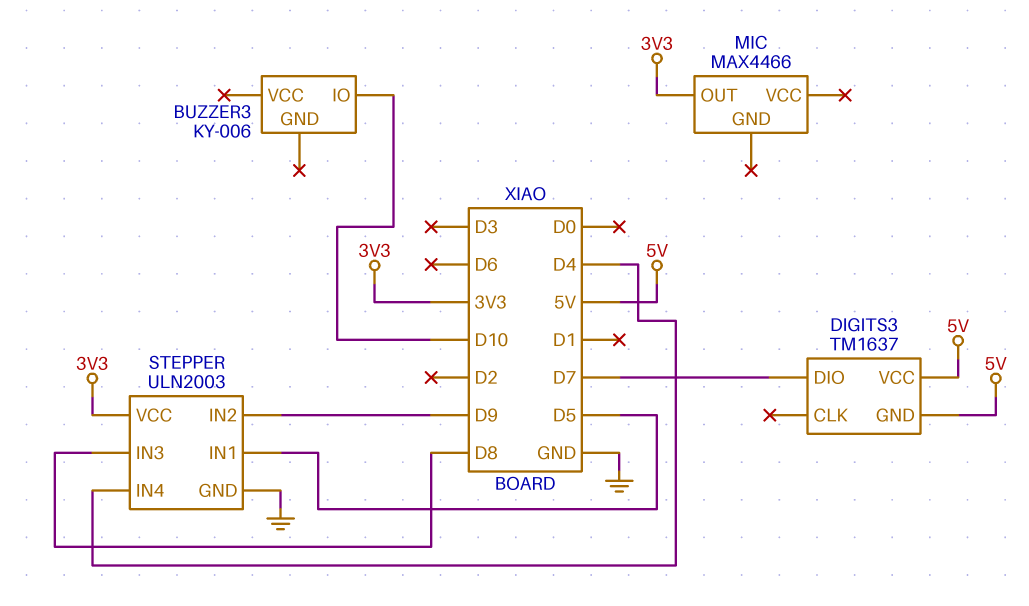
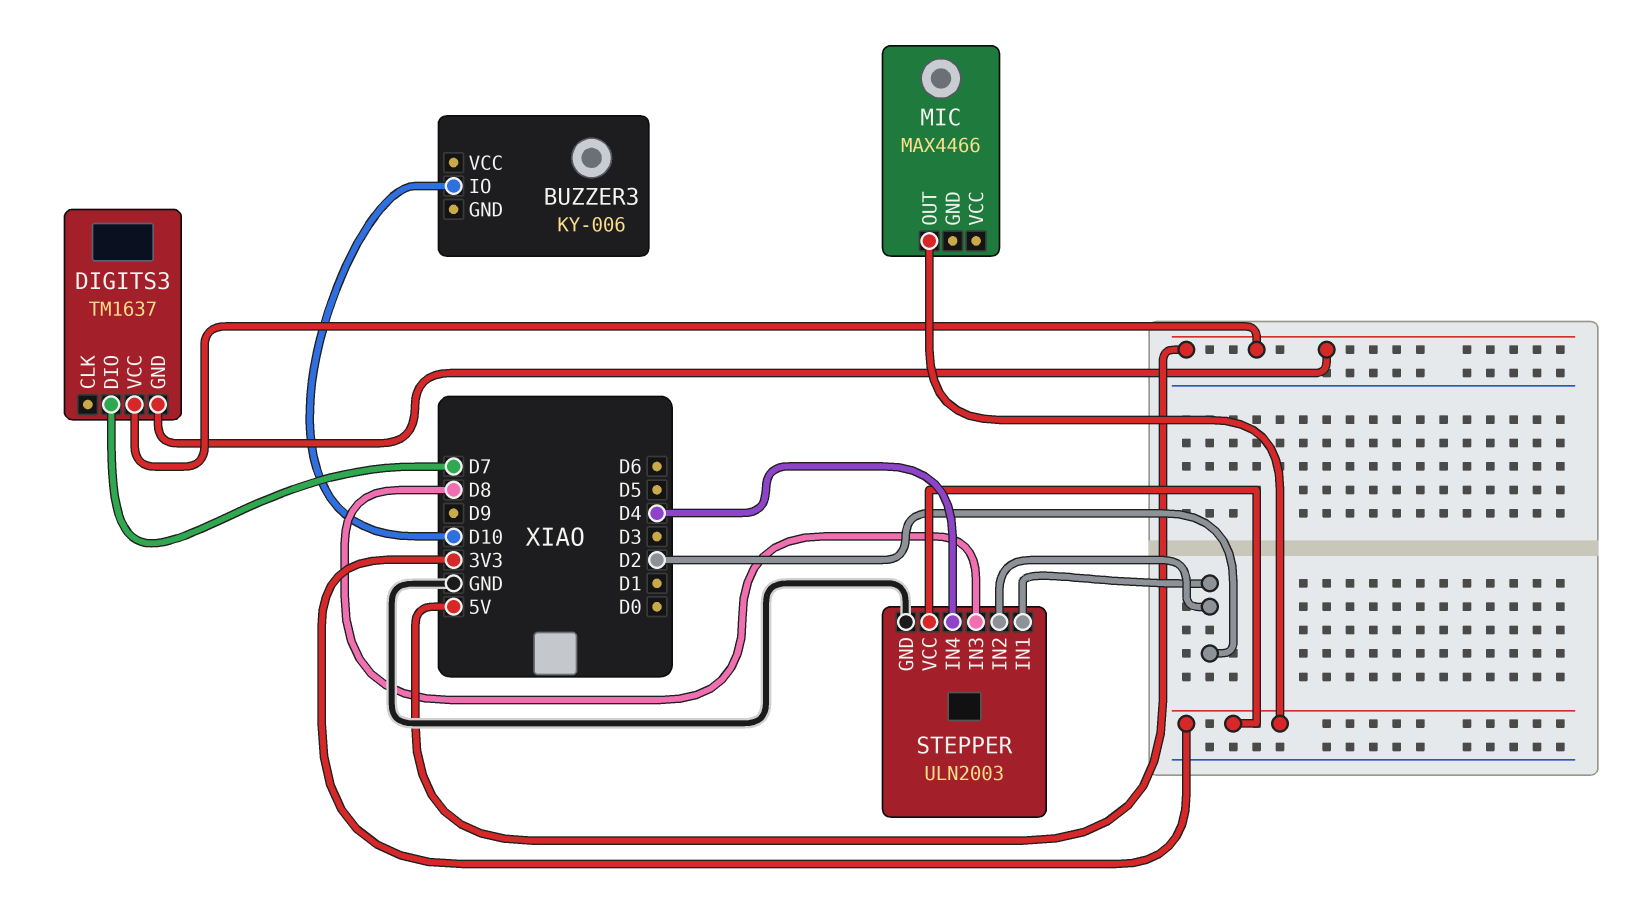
STEPPER pin IN1: D5 -> D2
STEPPER pin IN2: D9 -> D2

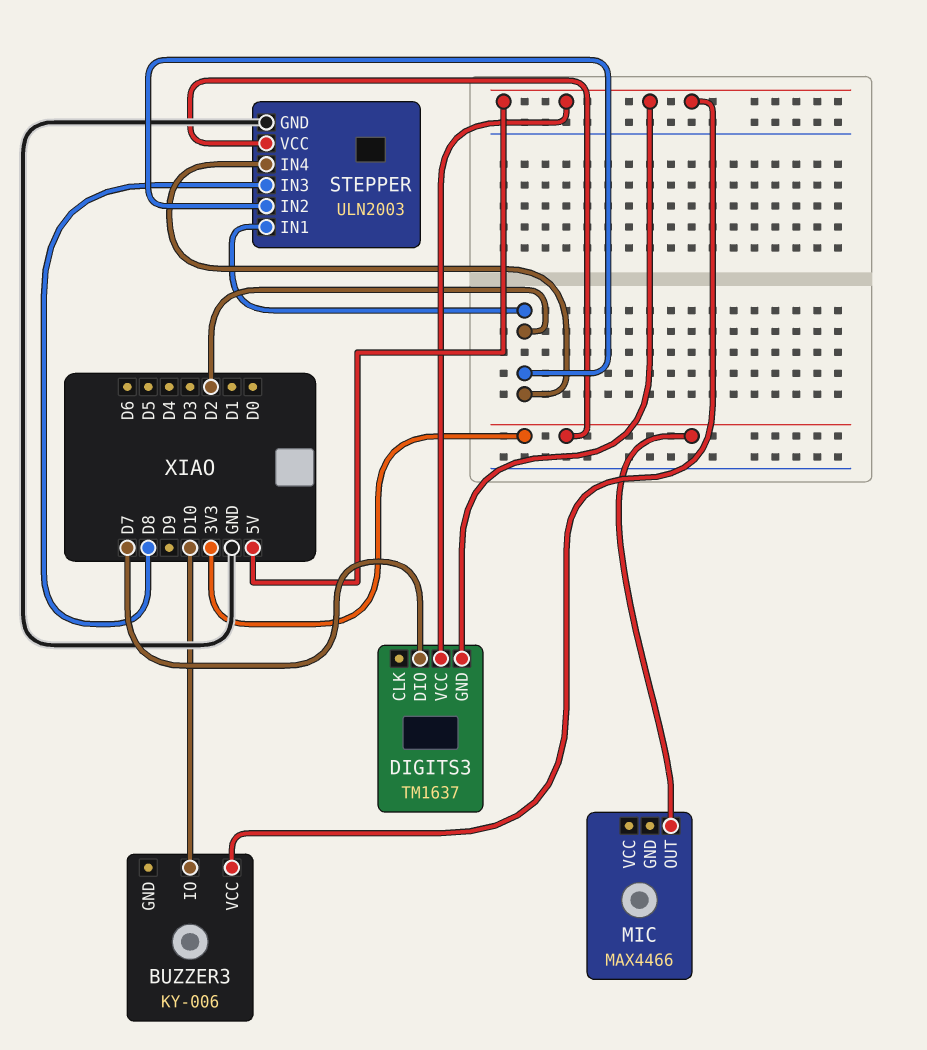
BUZZER3 pin VCC: none -> 5V
STEPPER pin IN4: D4 -> D2

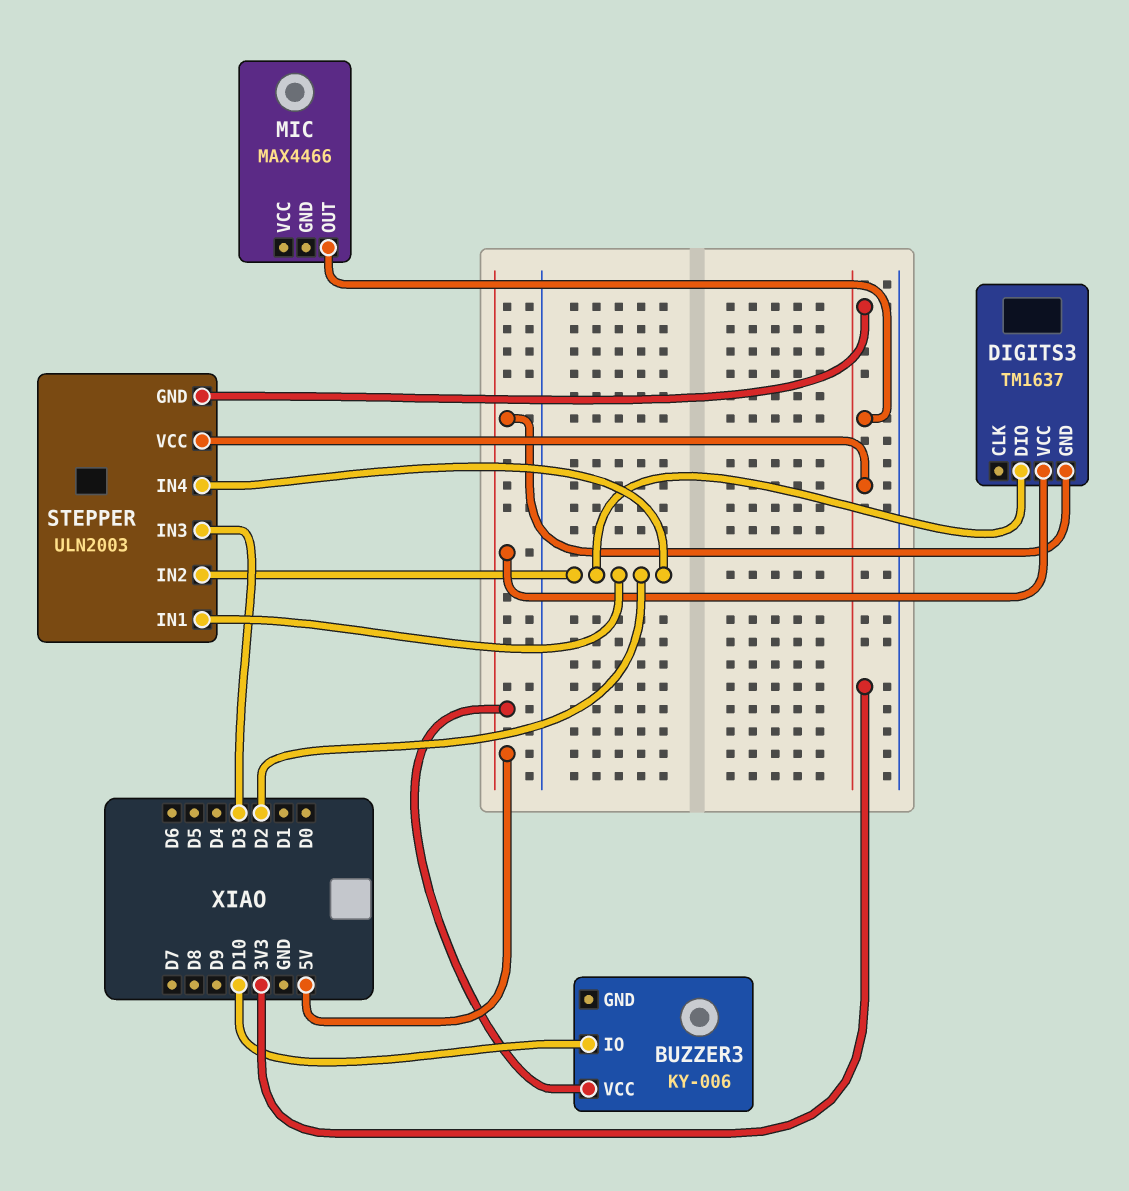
DIGITS3 pin DIO: D7 -> D2
STEPPER pin GND: GND -> 3V3
STEPPER pin IN3: D8 -> D3

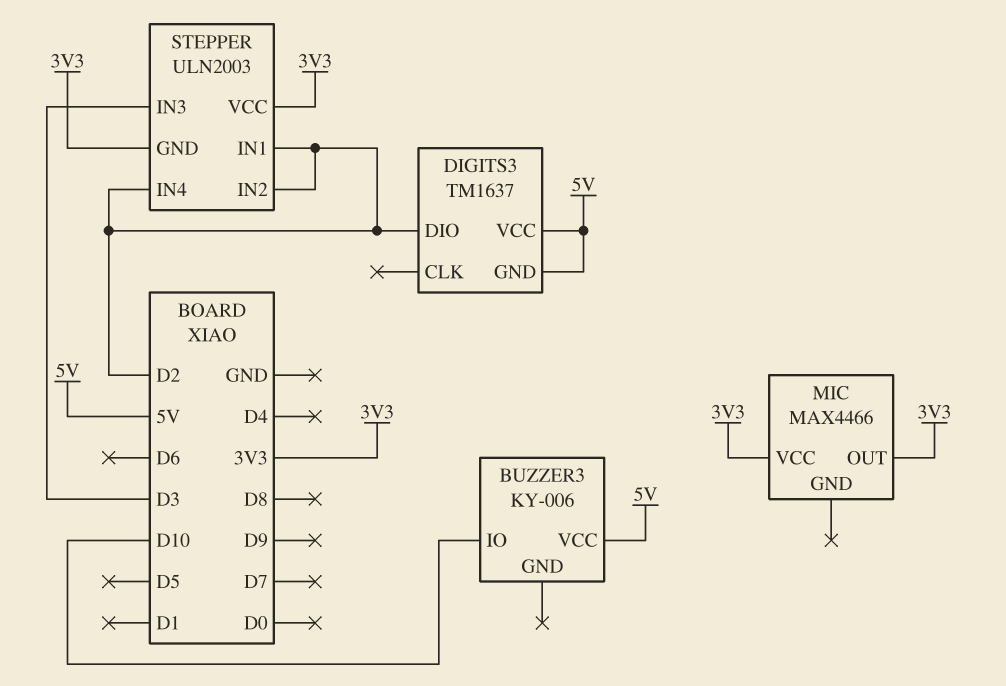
MIC pin VCC: none -> 3V3

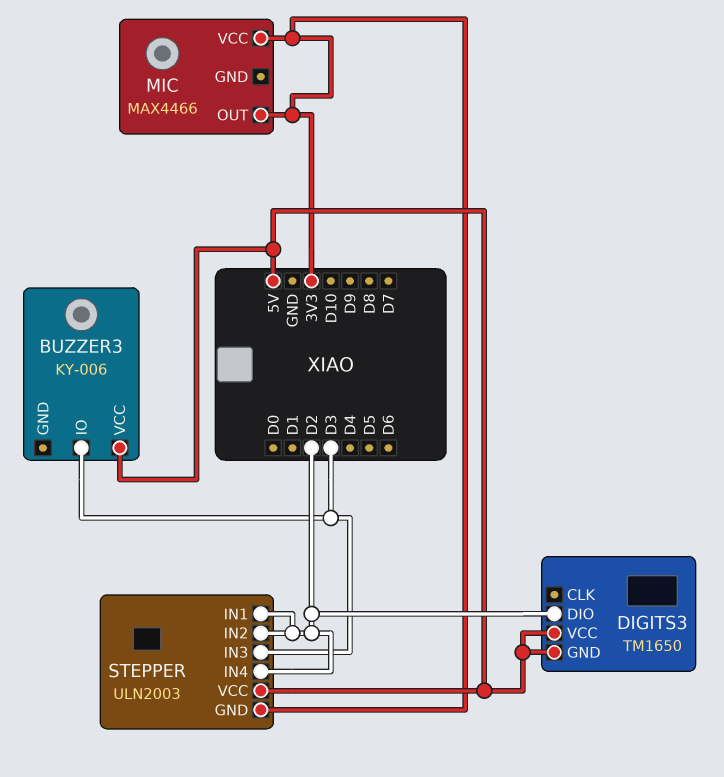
BUZZER3 pin IO: D10 -> D3
DIGITS3: TM1637 -> TM1650
STEPPER pin VCC: 3V3 -> 5V

